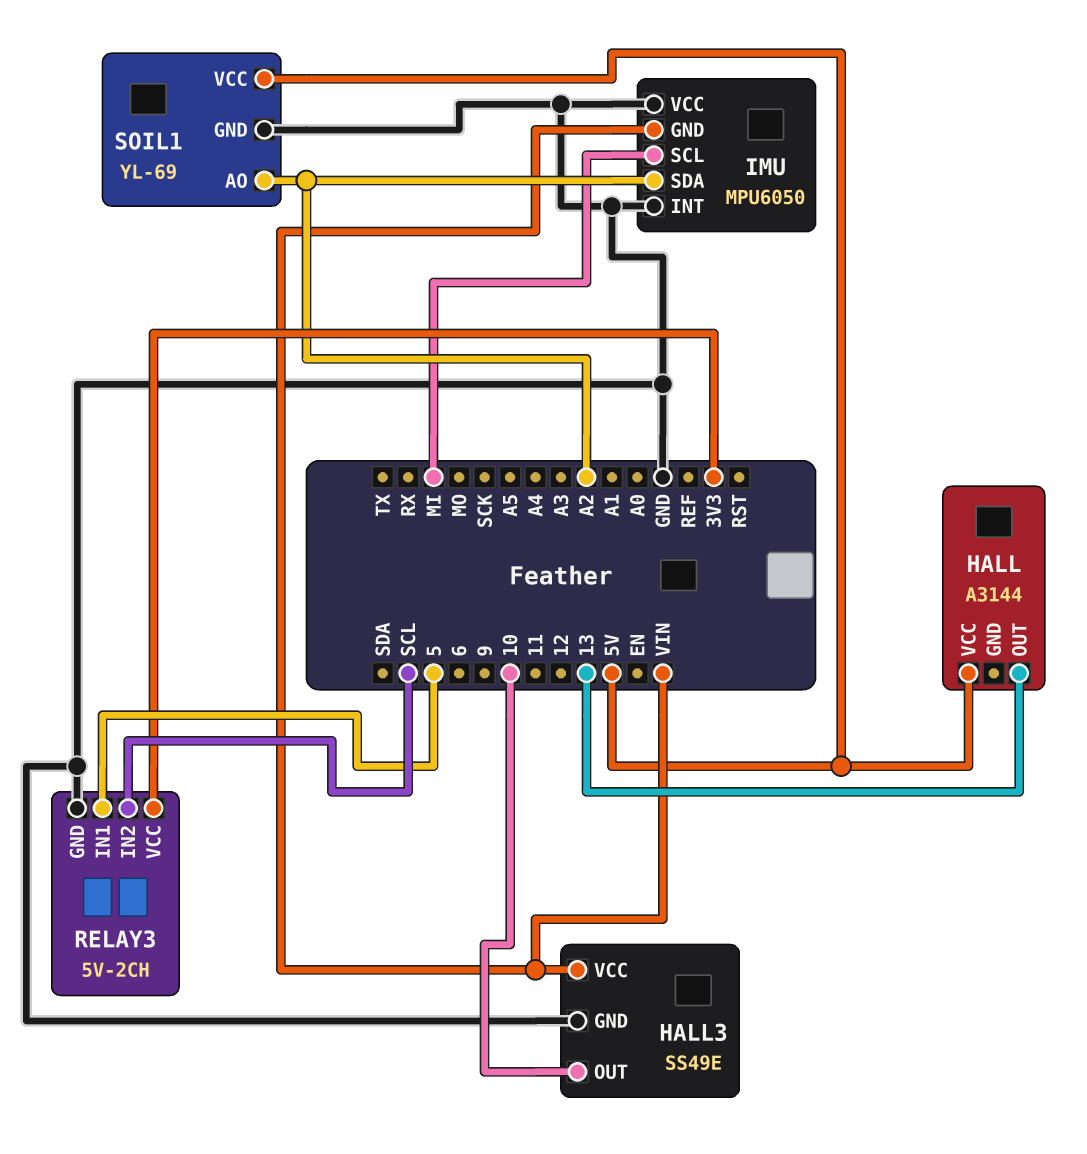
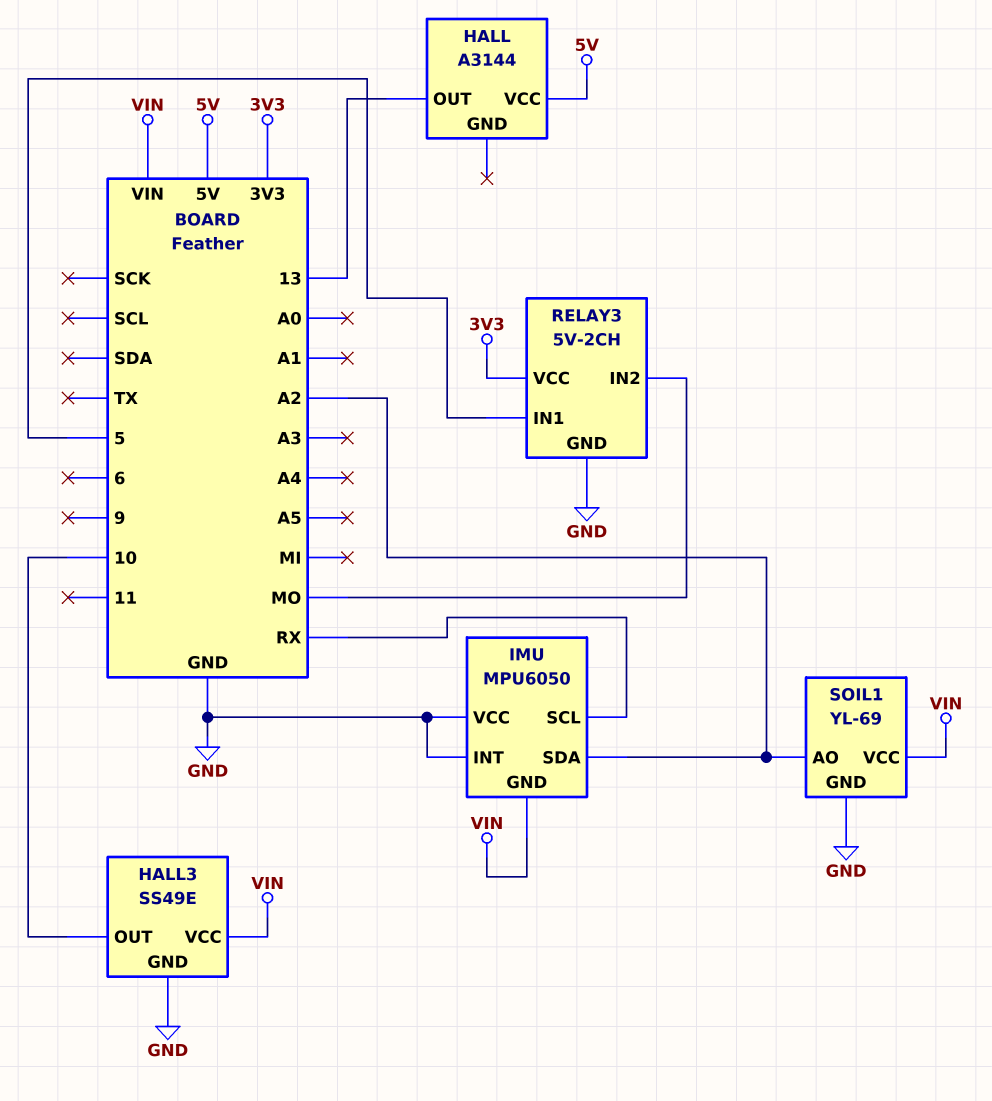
IMU pin SCL: MI -> RX
RELAY3 pin IN2: SCL -> MO
SOIL1 pin VCC: 5V -> VIN

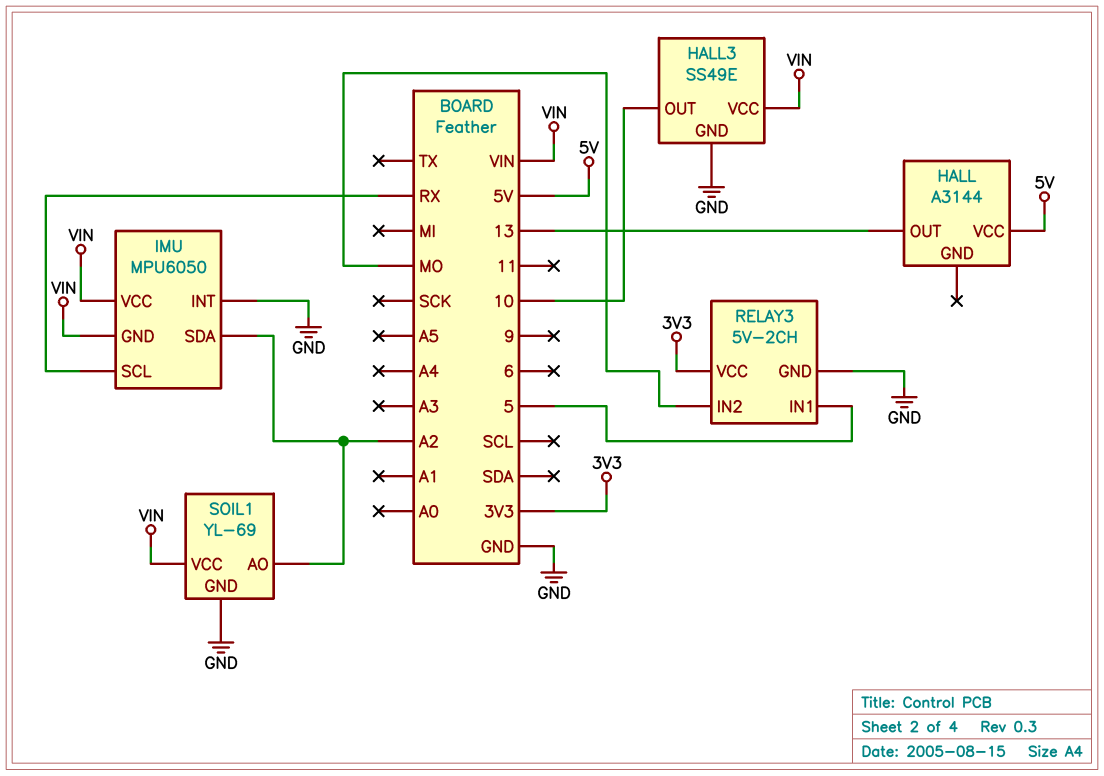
IMU pin VCC: GND -> VIN

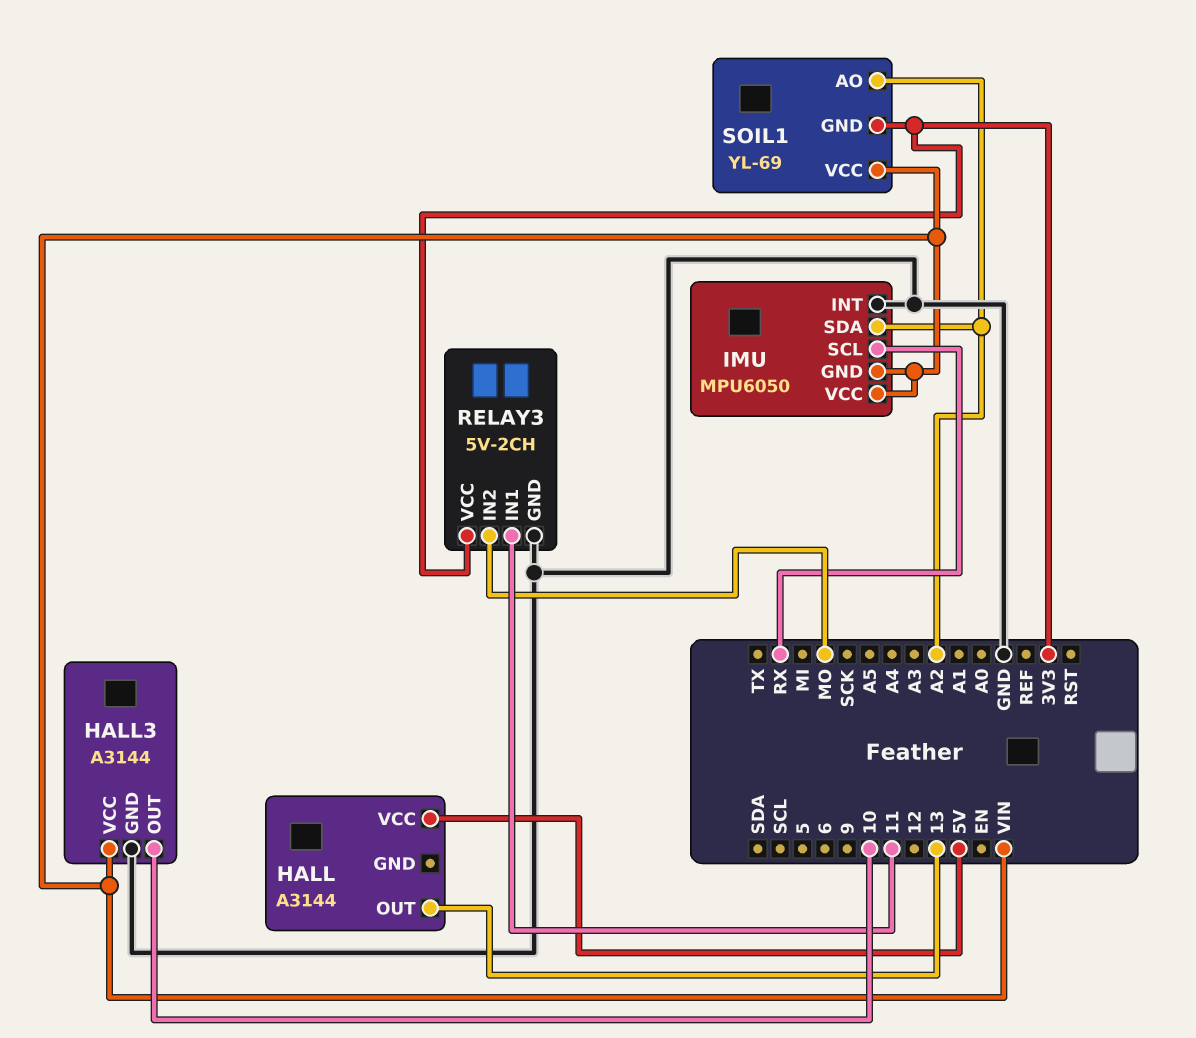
HALL3: SS49E -> A3144
RELAY3 pin IN1: 5 -> 11
SOIL1 pin GND: GND -> 3V3

